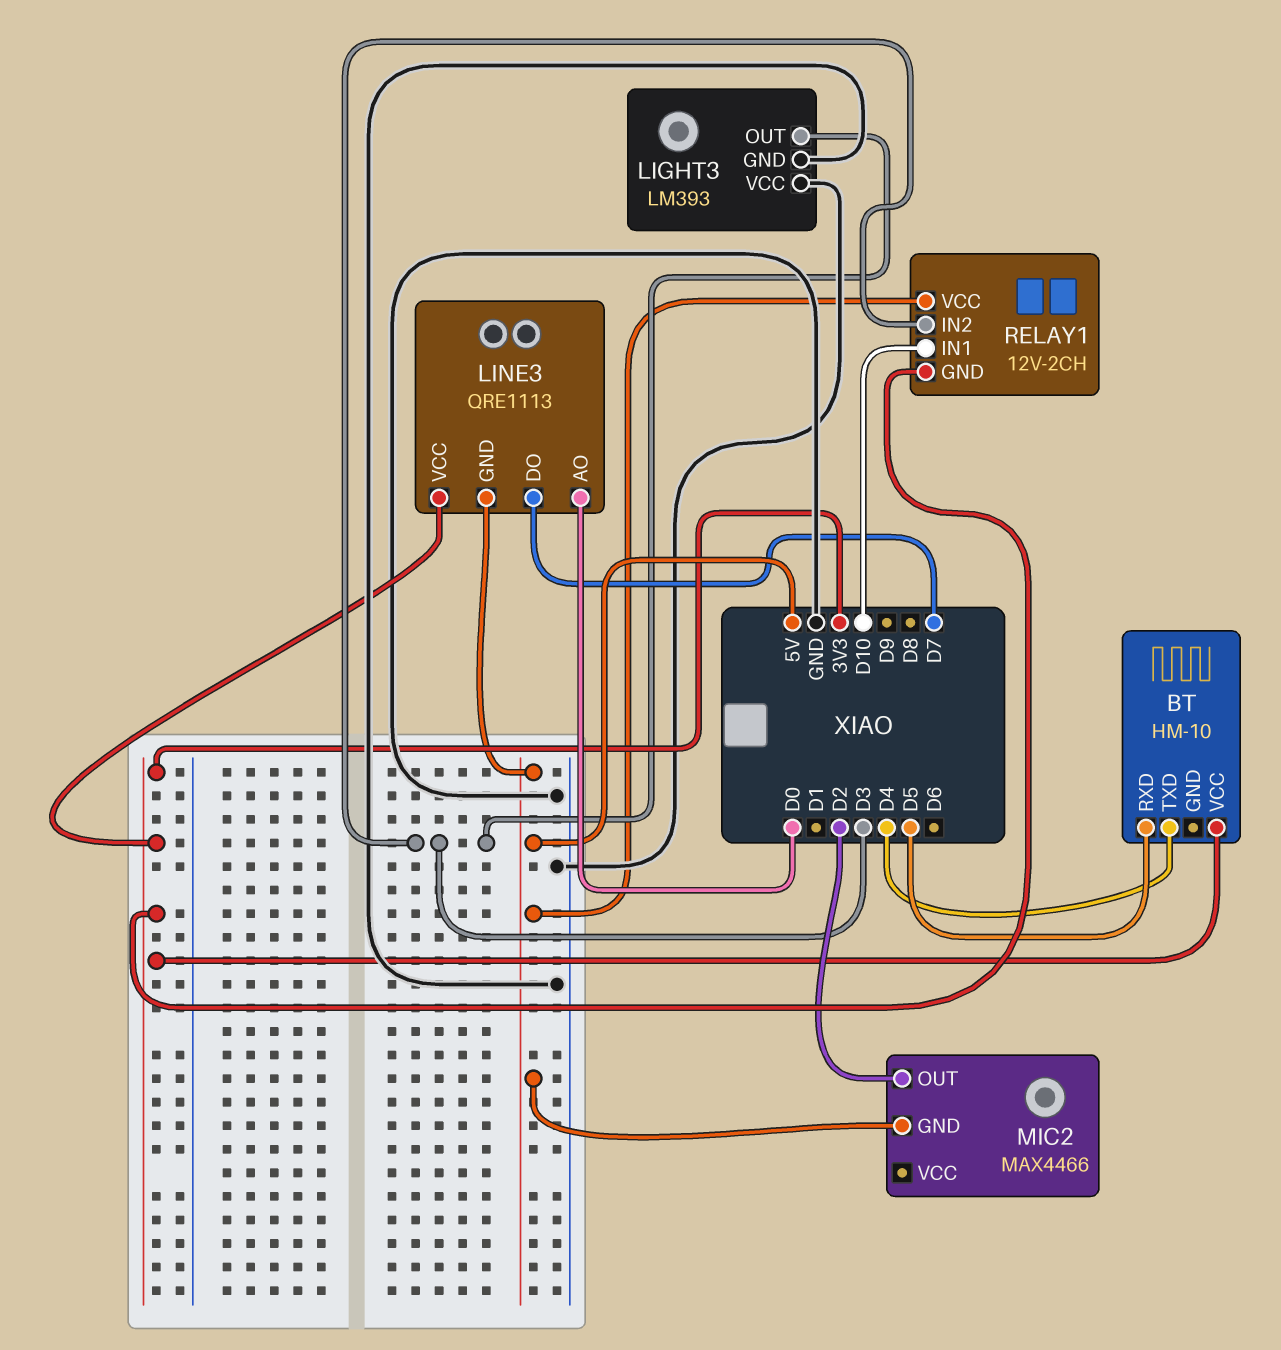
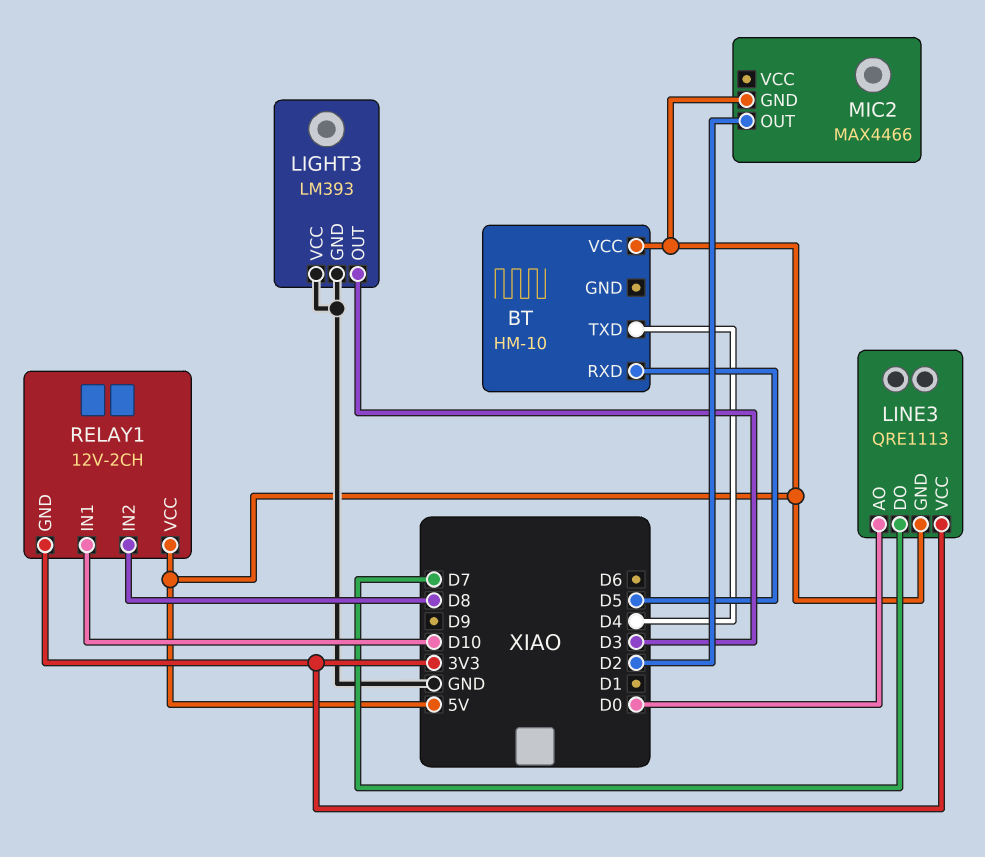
BT pin VCC: 3V3 -> 5V
RELAY1 pin IN2: D3 -> D8

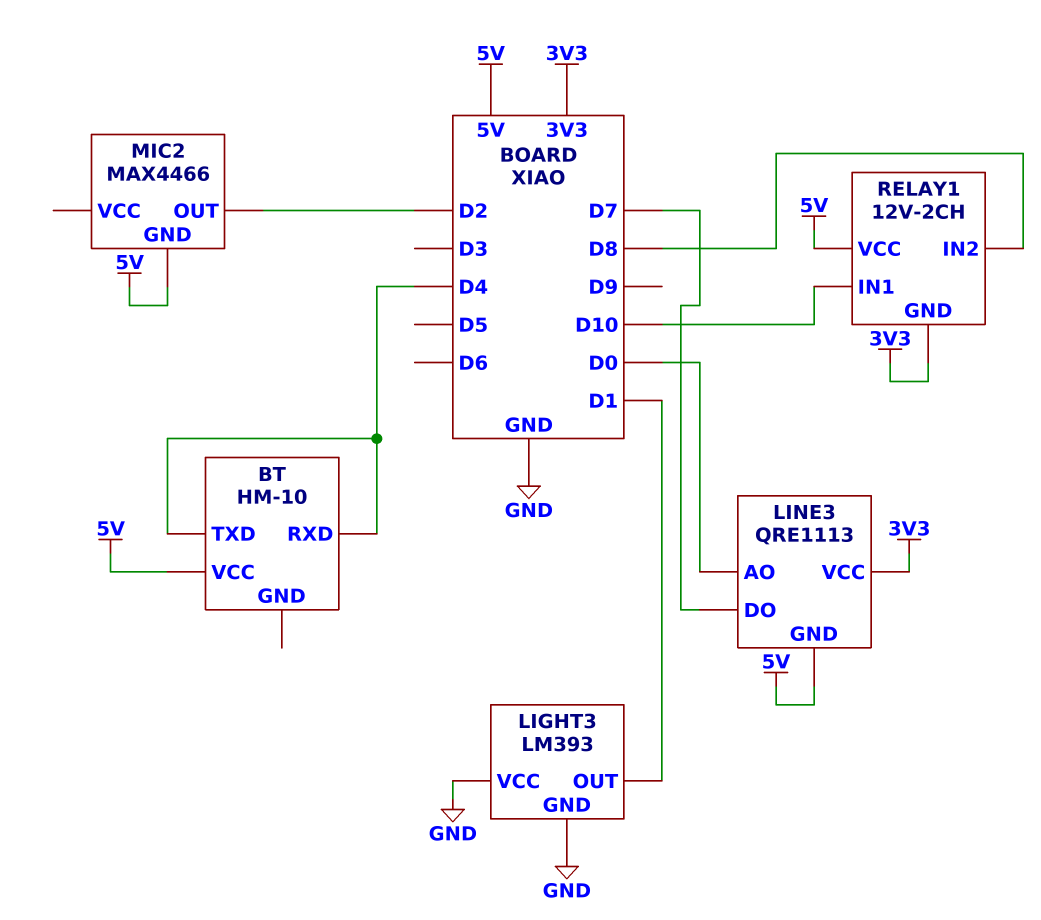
BT pin RXD: D5 -> D4
LIGHT3 pin OUT: D3 -> D1

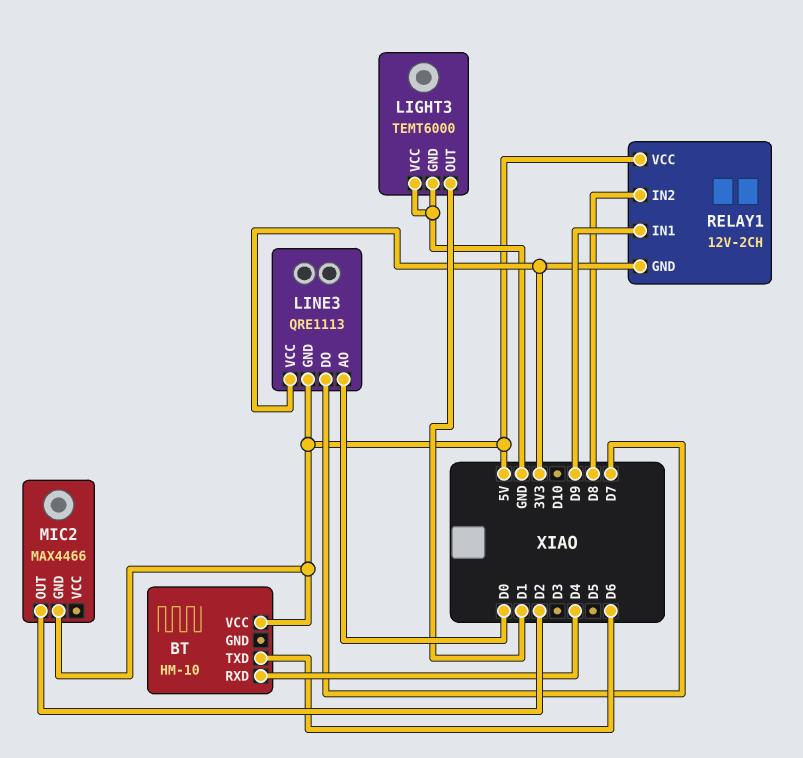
BT pin TXD: D4 -> D6
LIGHT3: LM393 -> TEMT6000
RELAY1 pin IN1: D10 -> D9

